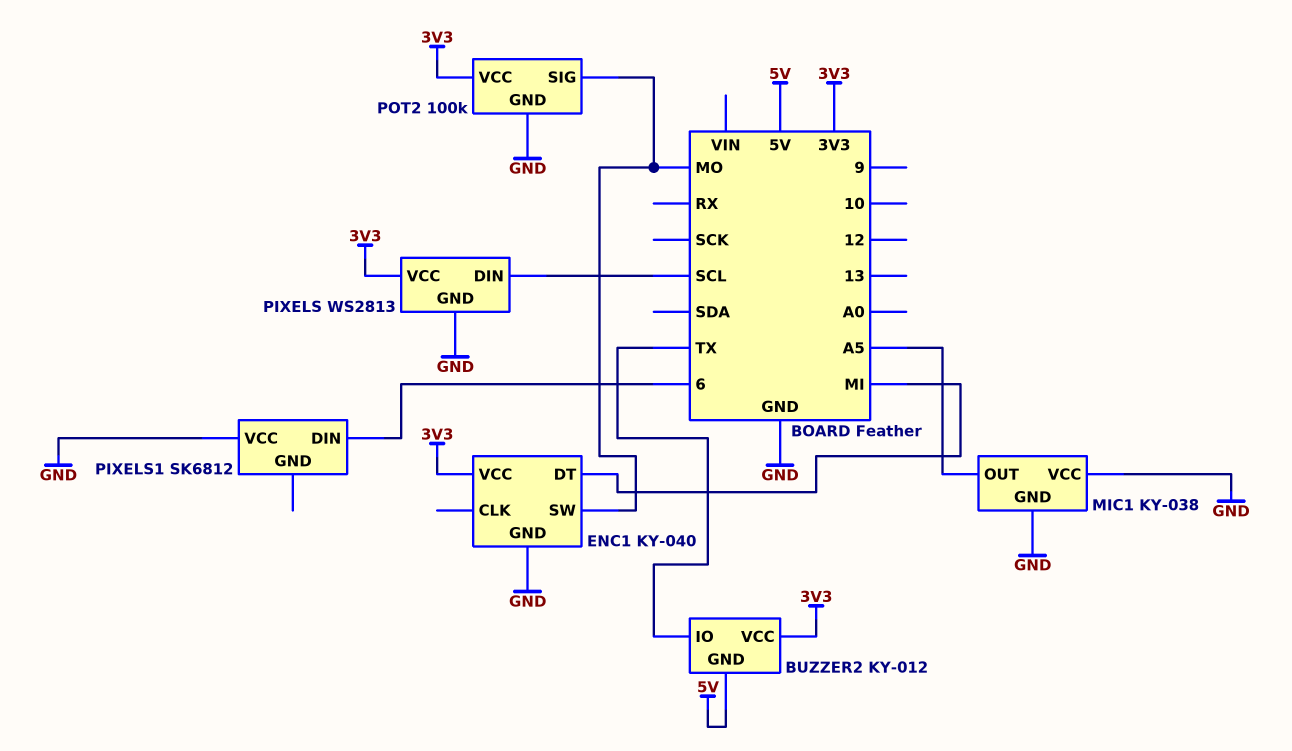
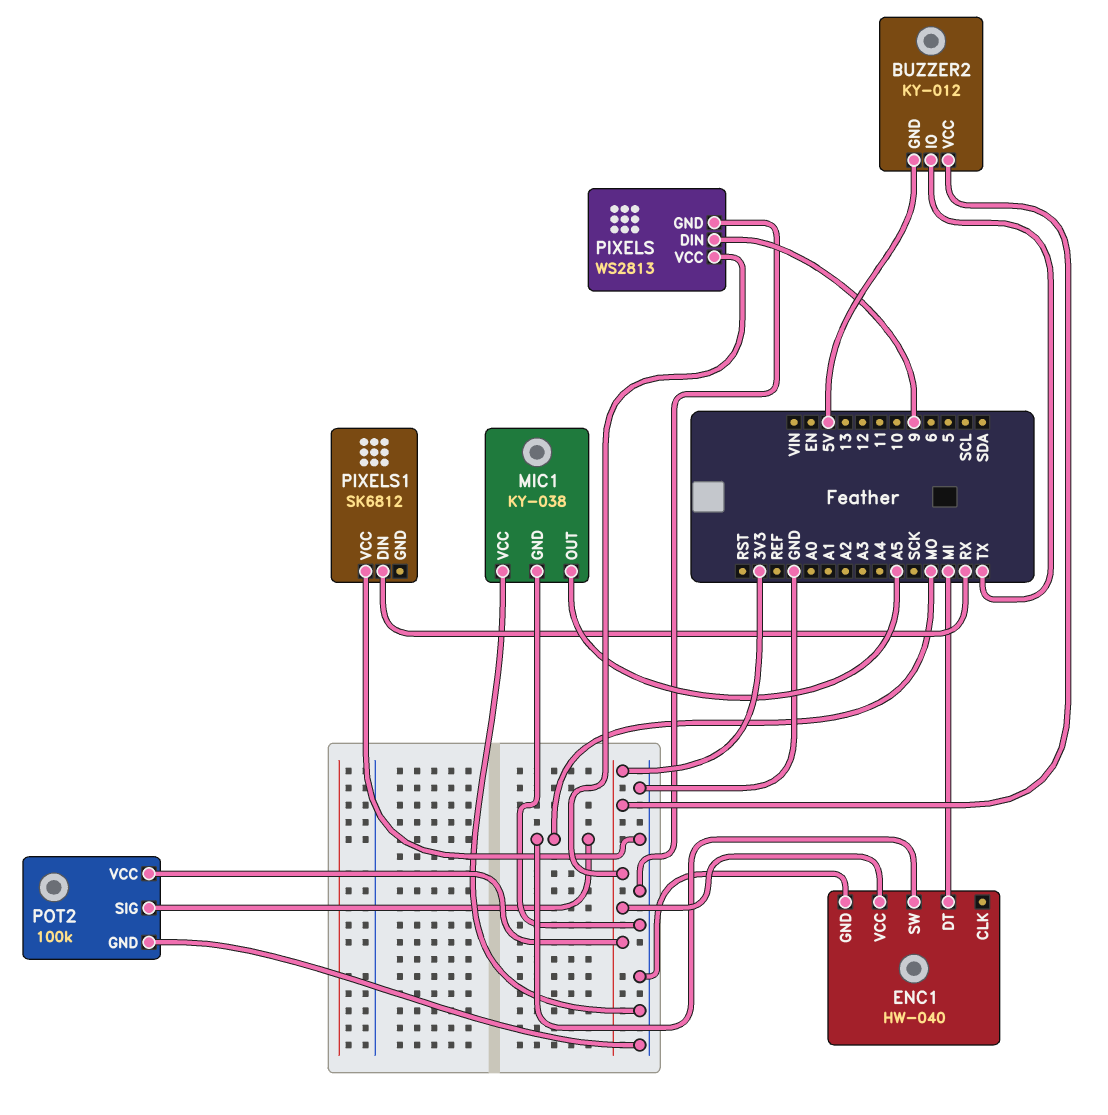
ENC1: KY-040 -> HW-040
PIXELS pin DIN: SCL -> 9
PIXELS1 pin DIN: 6 -> RX

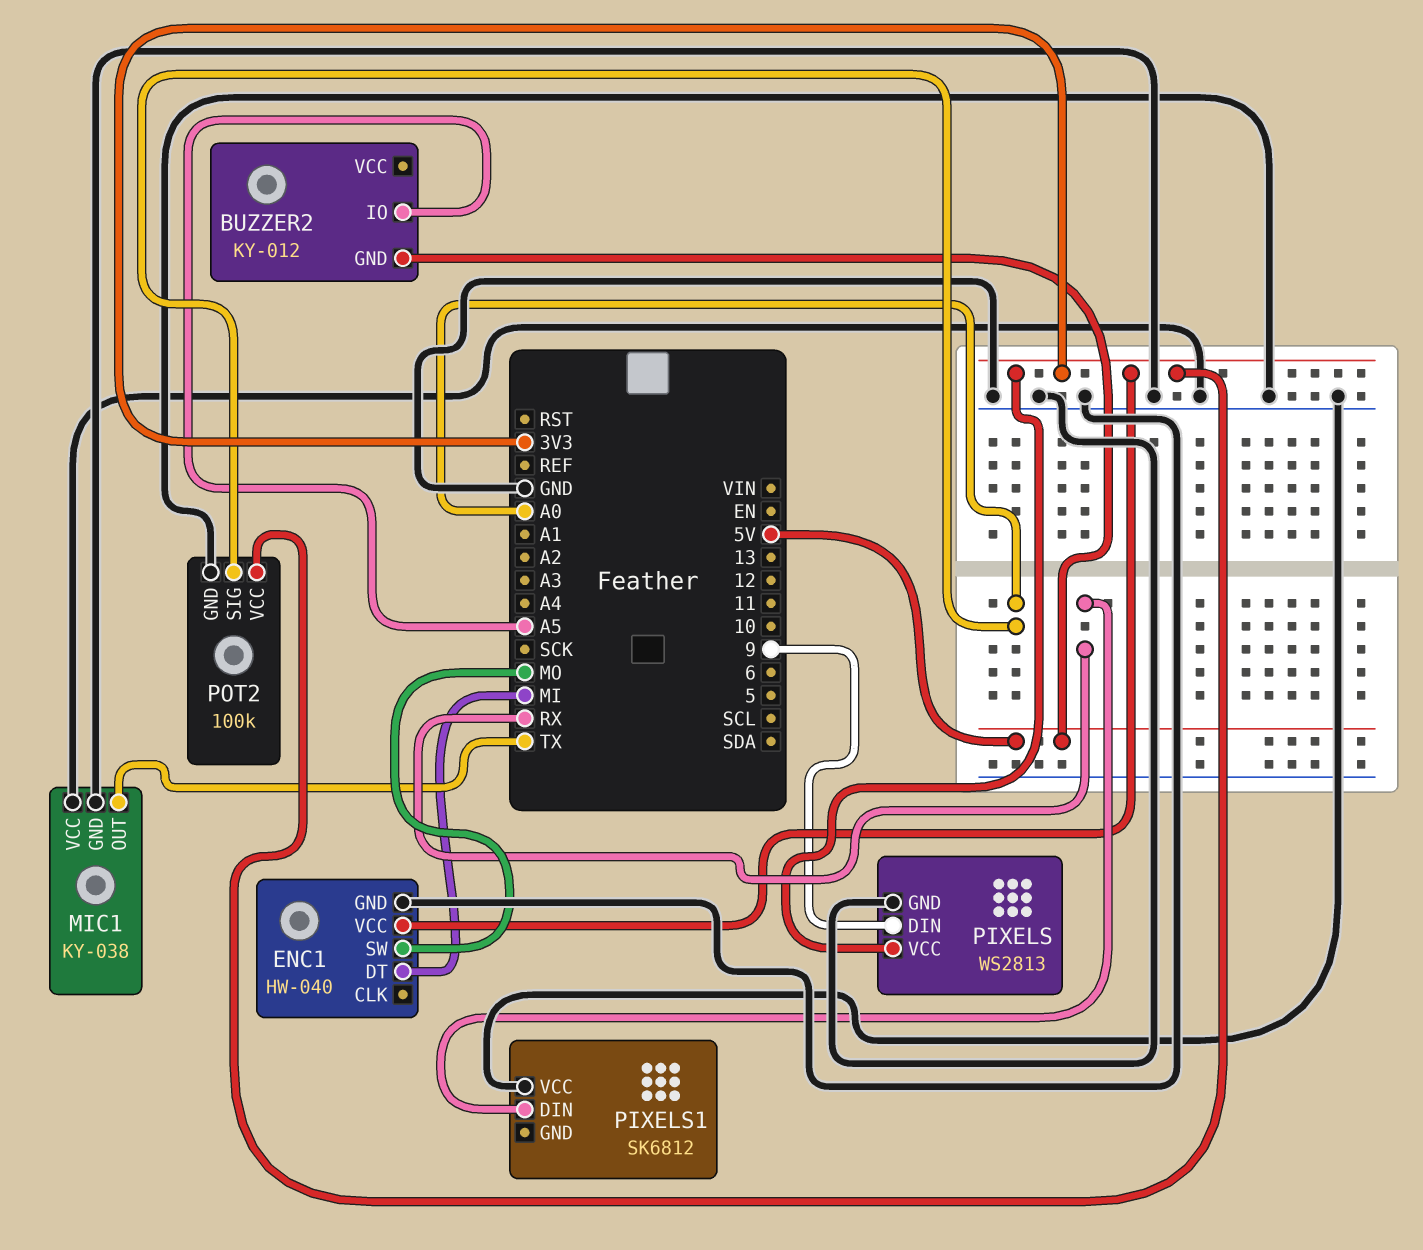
BUZZER2 pin IO: TX -> A5
BUZZER2 pin VCC: 3V3 -> none
MIC1 pin OUT: A5 -> TX
POT2 pin SIG: MO -> A0

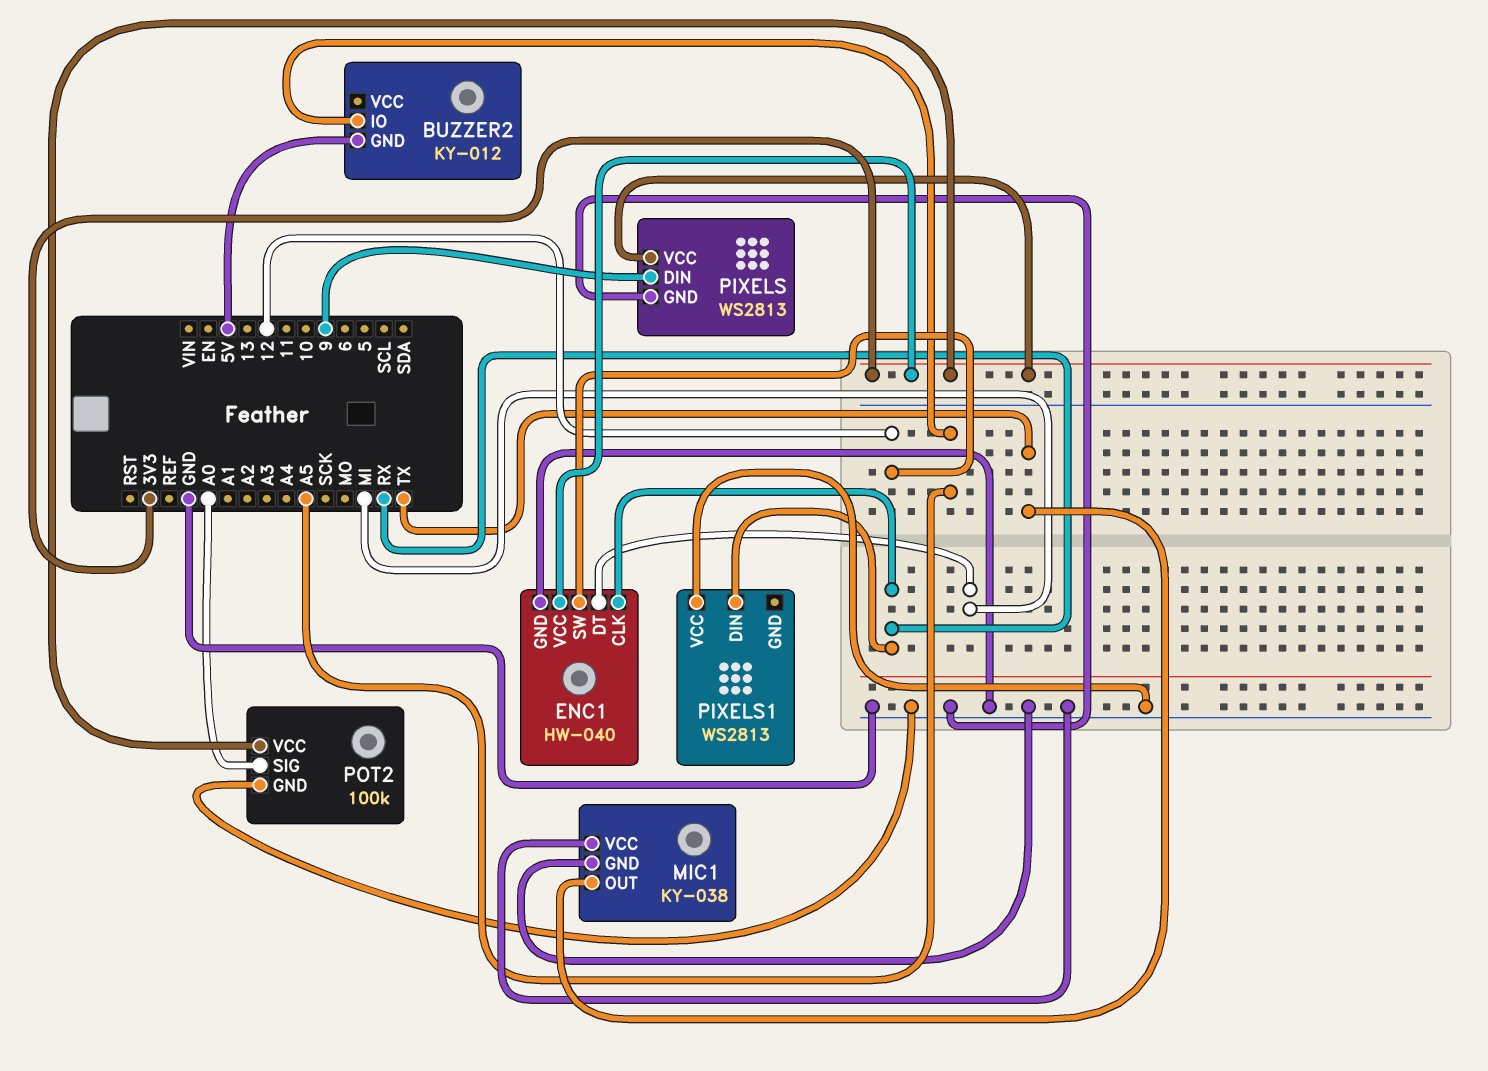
ENC1 pin CLK: none -> RX
ENC1 pin SW: MO -> 12
PIXELS1: SK6812 -> WS2813

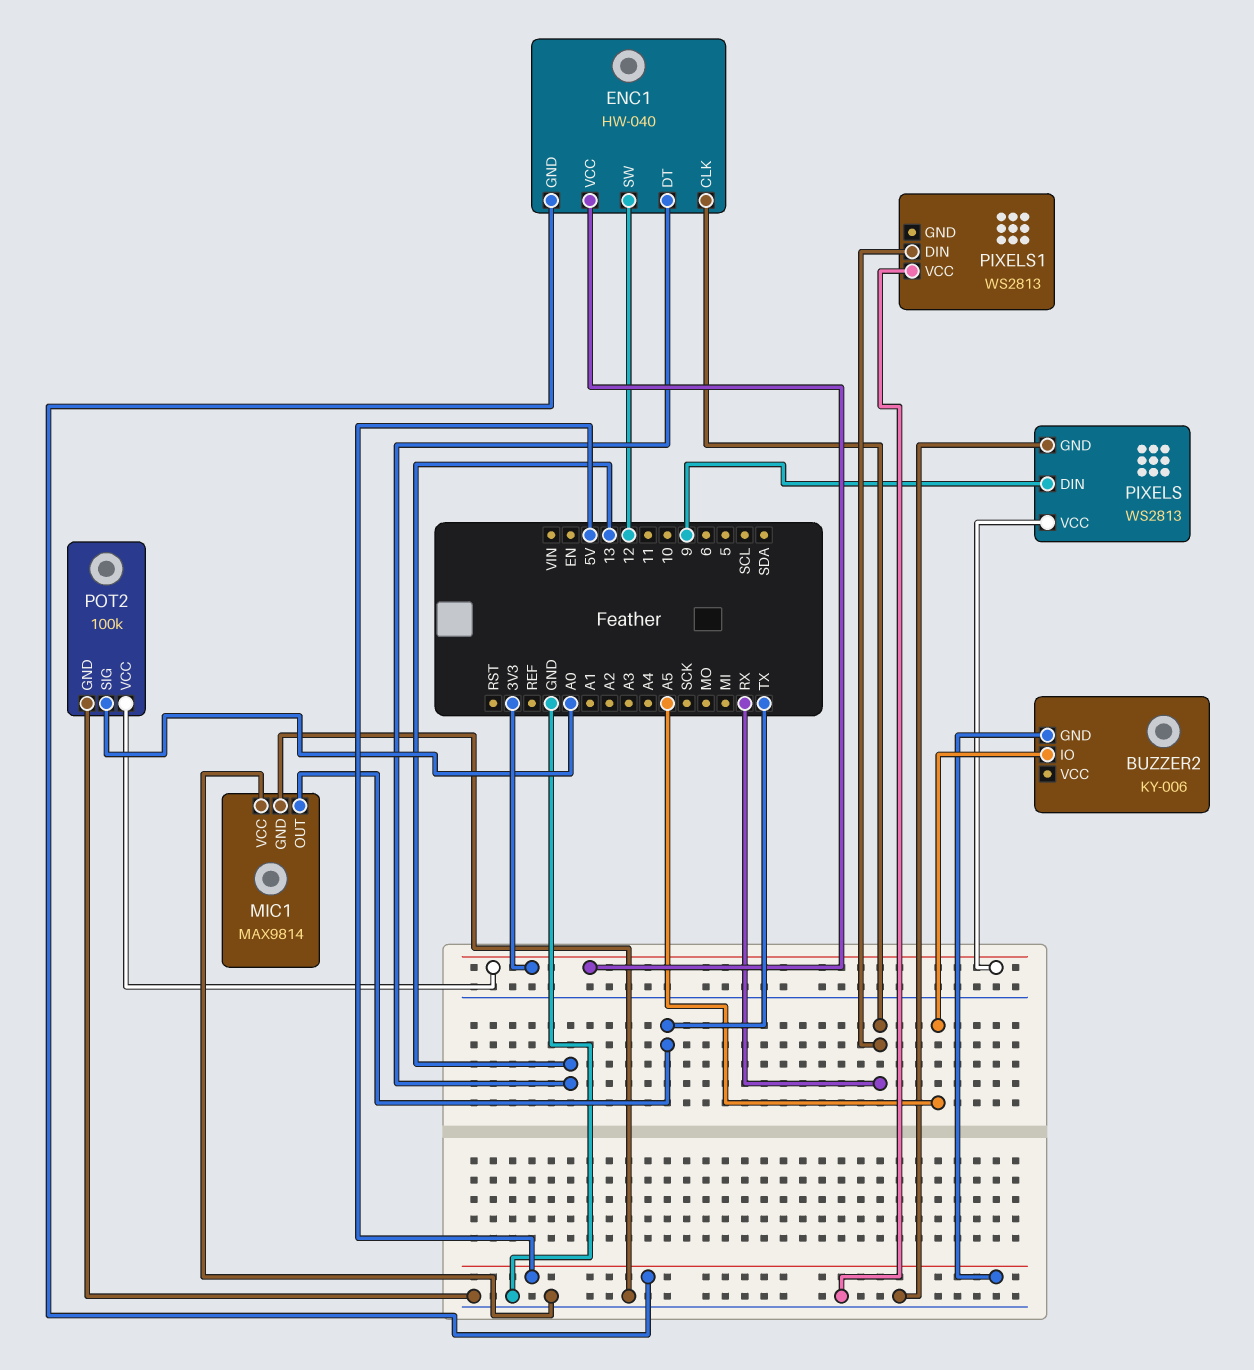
BUZZER2: KY-012 -> KY-006
ENC1 pin DT: MI -> 13
ENC1 pin GND: GND -> 5V
MIC1: KY-038 -> MAX9814

